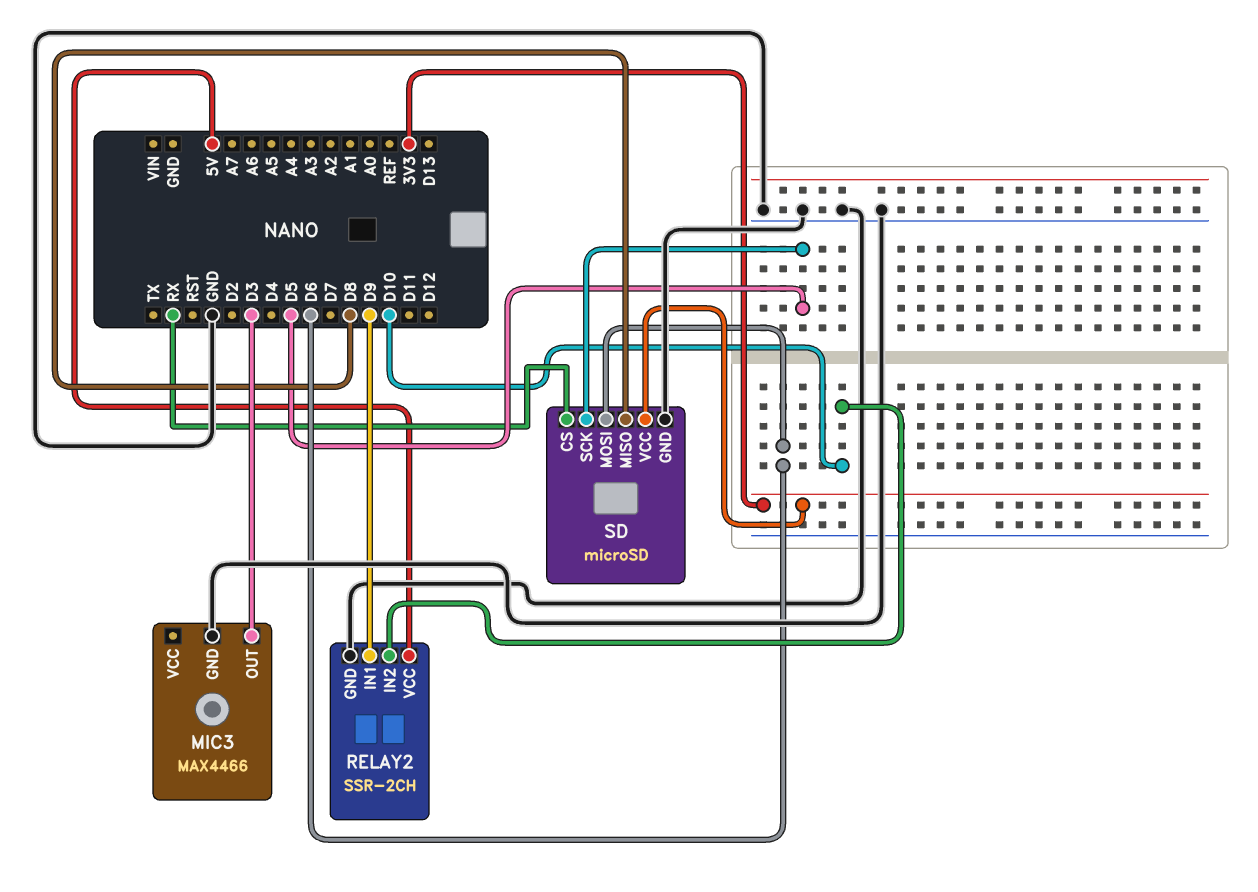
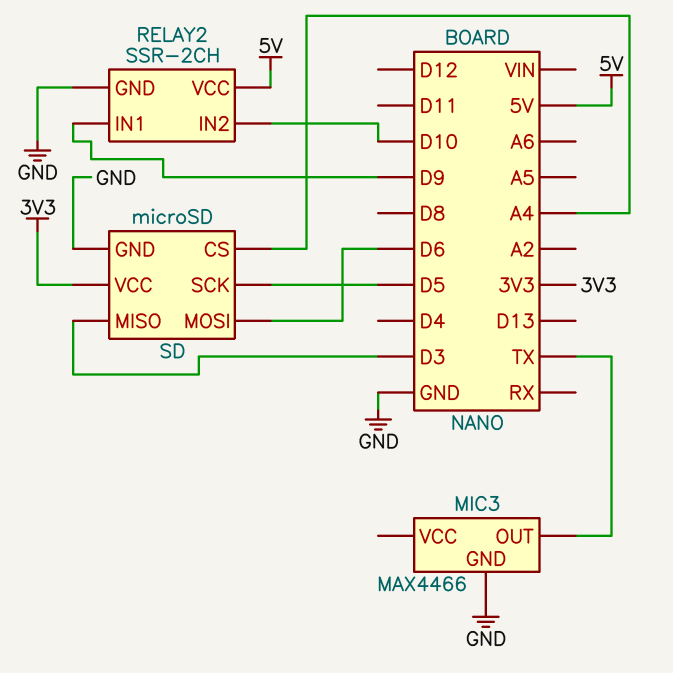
MIC3 pin OUT: D3 -> TX
SD pin CS: RX -> A4
SD pin MISO: D8 -> D3

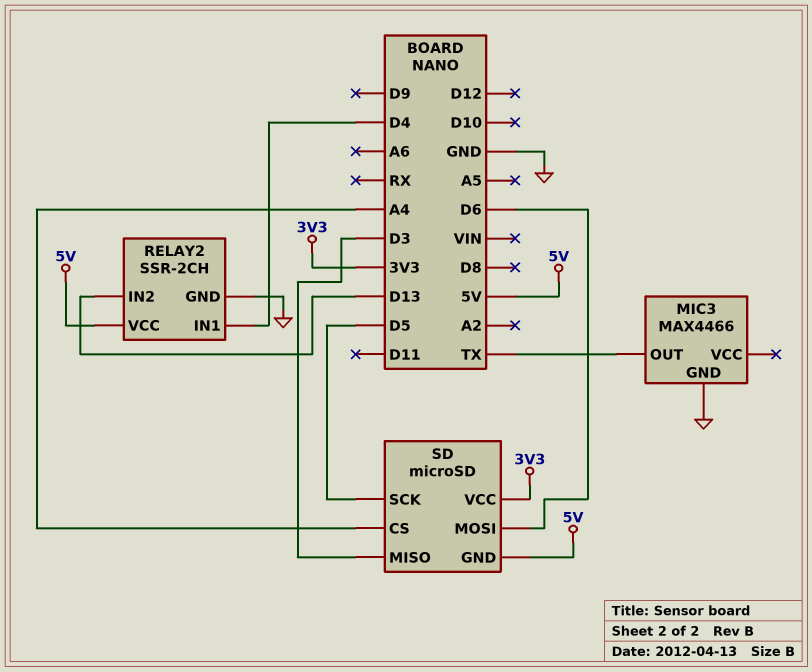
RELAY2 pin IN1: D9 -> D4
RELAY2 pin IN2: D10 -> D13
SD pin GND: GND -> 5V

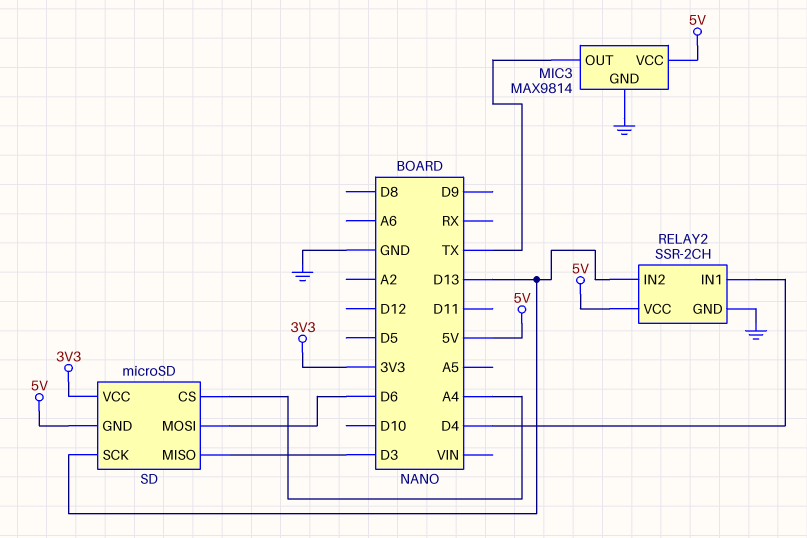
MIC3: MAX4466 -> MAX9814
MIC3 pin VCC: none -> 5V
SD pin SCK: D5 -> D13

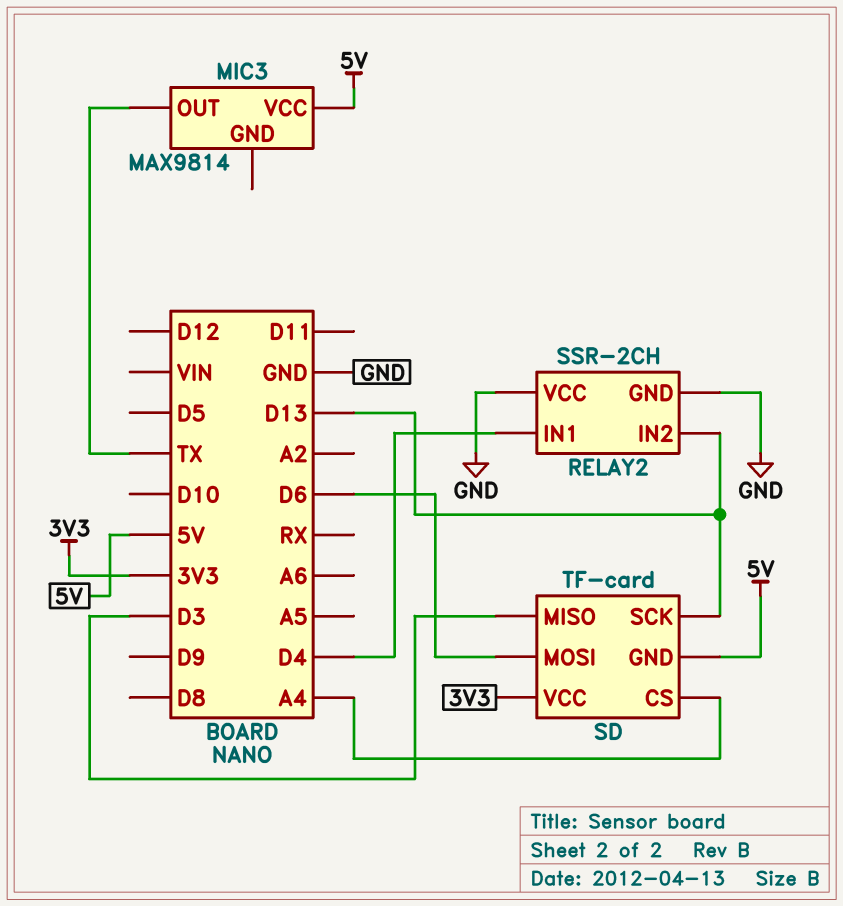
MIC3 pin GND: GND -> none
RELAY2 pin VCC: 5V -> GND
SD: microSD -> TF-card

